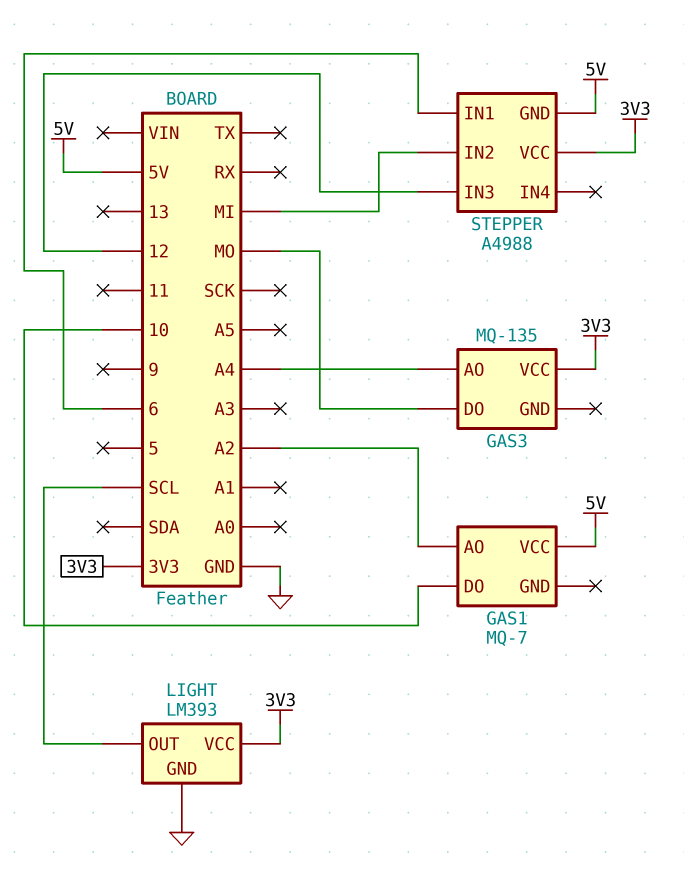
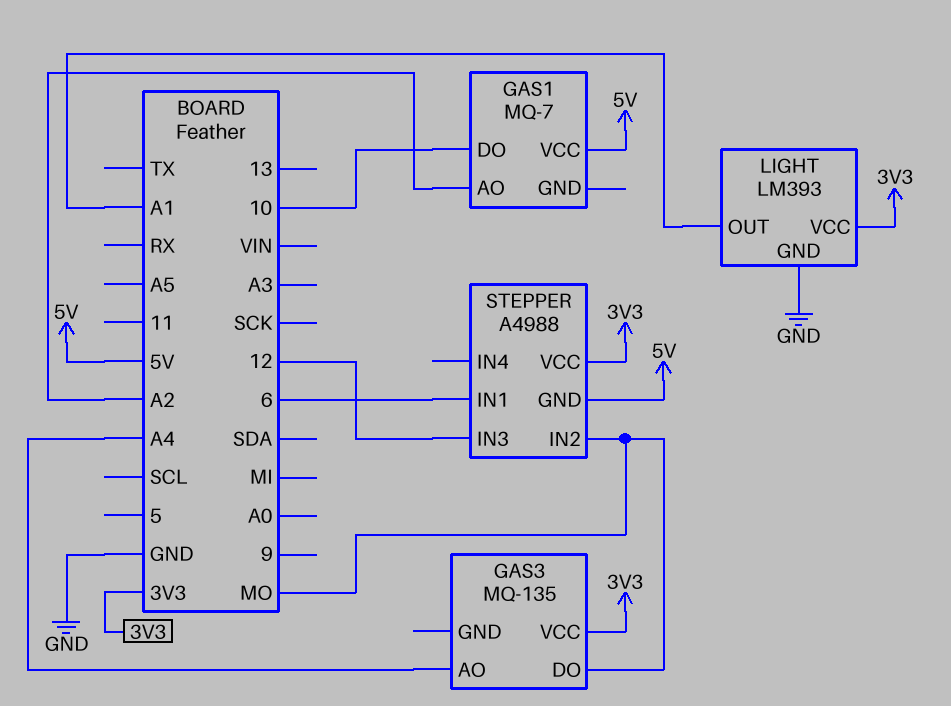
LIGHT pin OUT: SCL -> A1
STEPPER pin IN2: MI -> MO

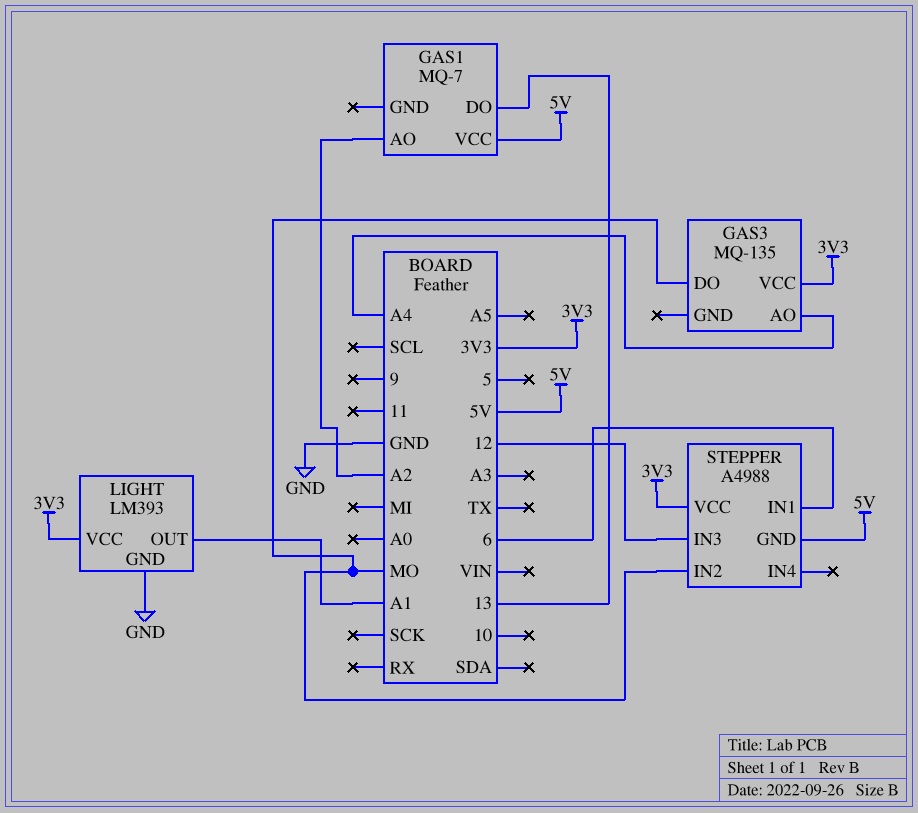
GAS1 pin DO: 10 -> 13

